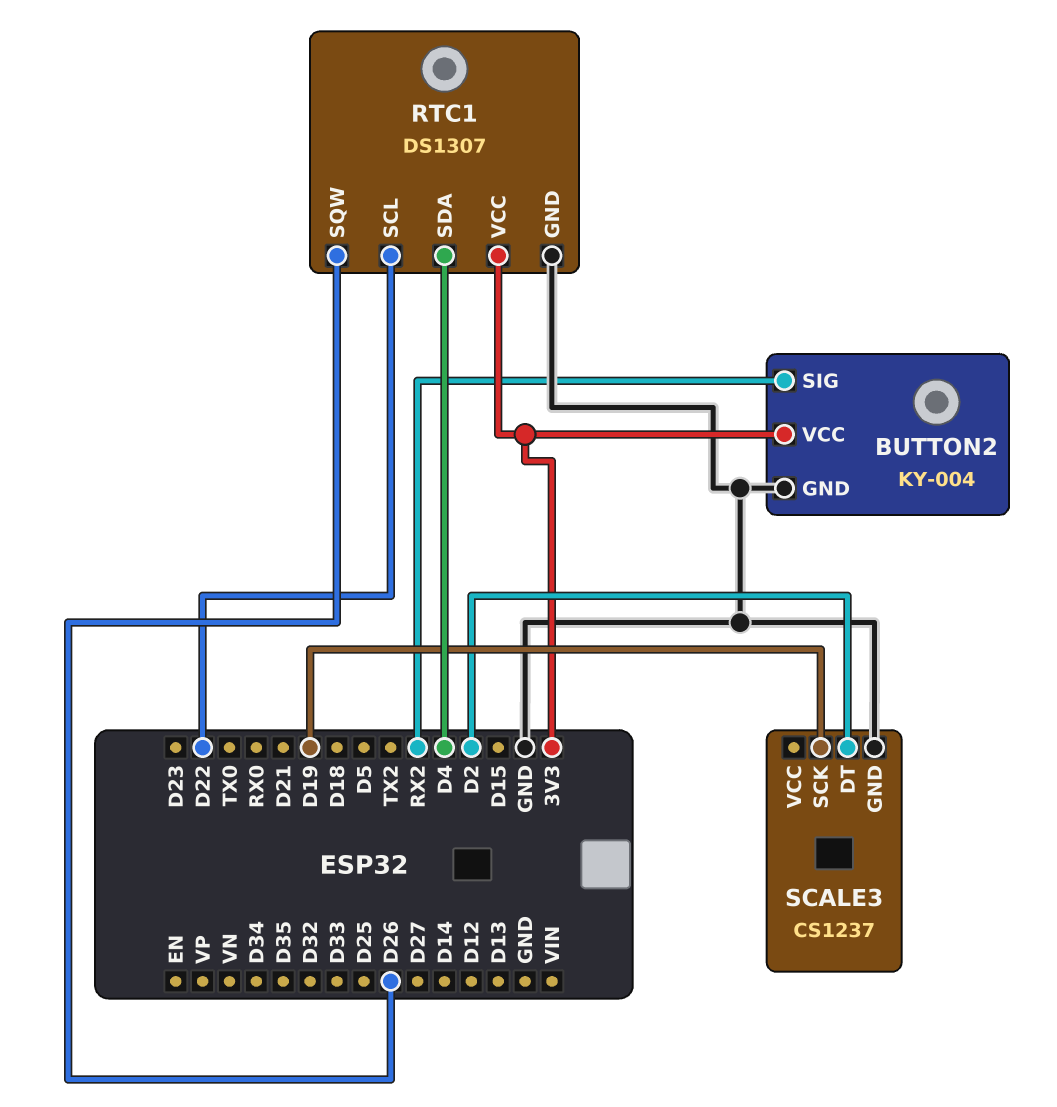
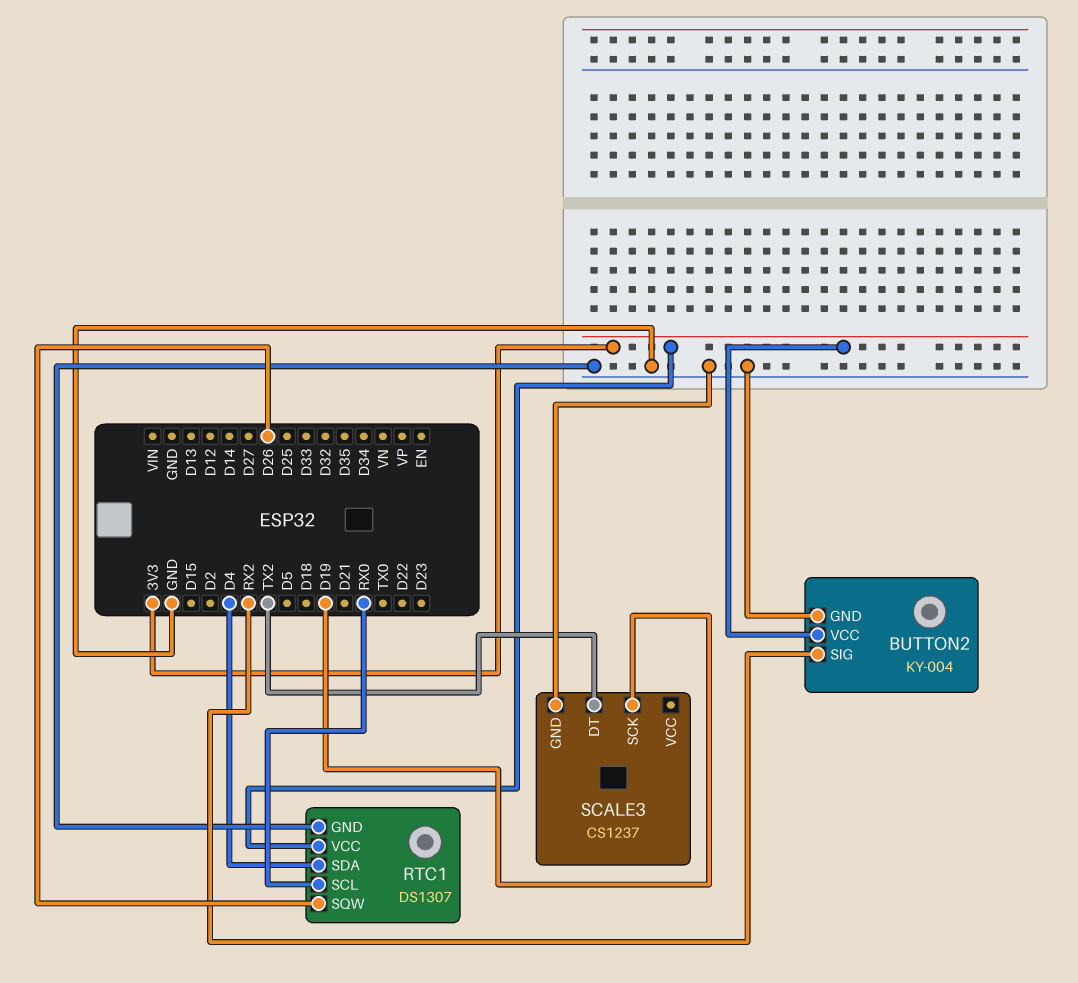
RTC1 pin SCL: D22 -> RX0
SCALE3 pin DT: D2 -> TX2

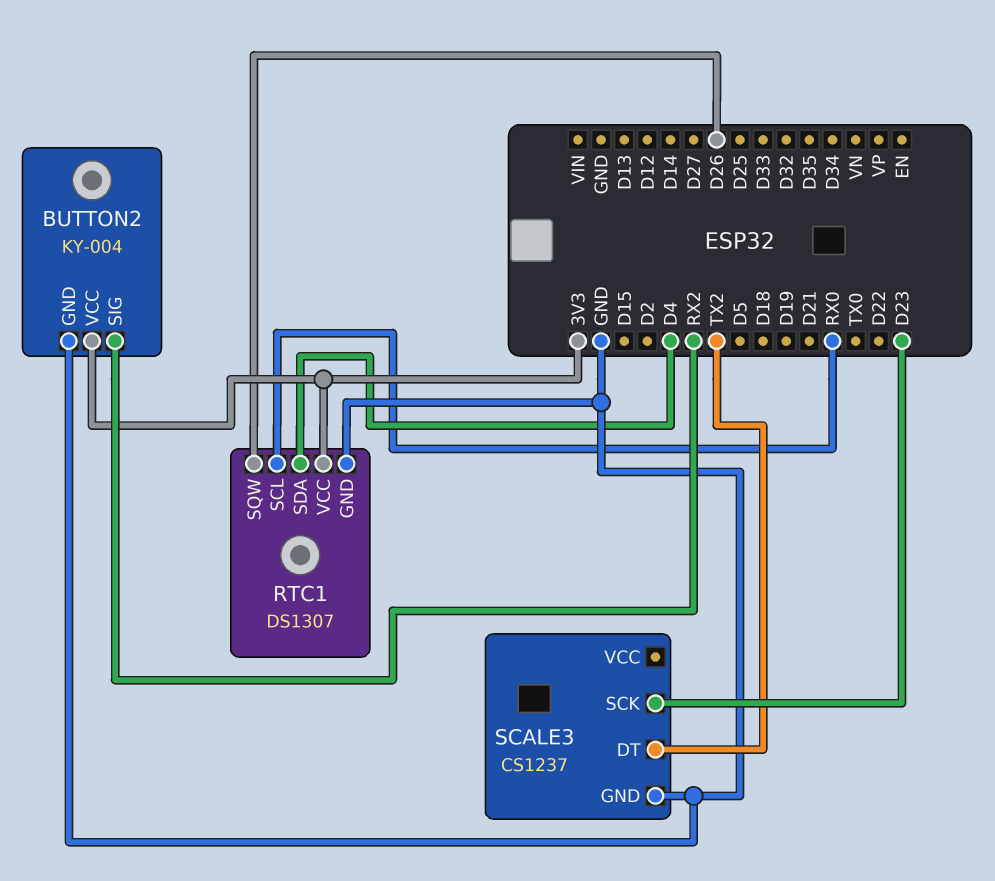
SCALE3 pin SCK: D19 -> D23

